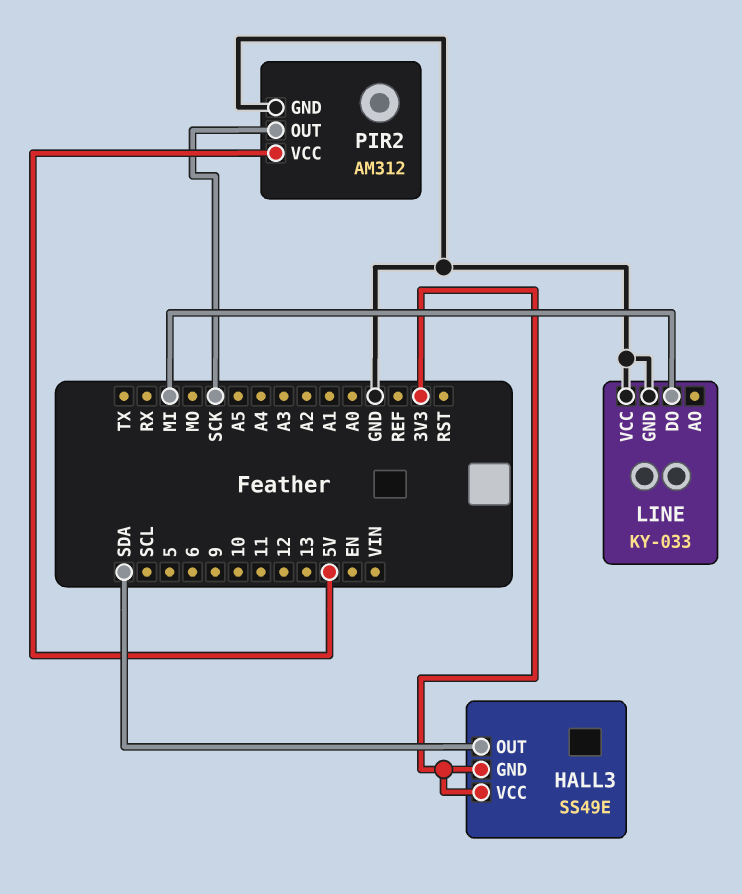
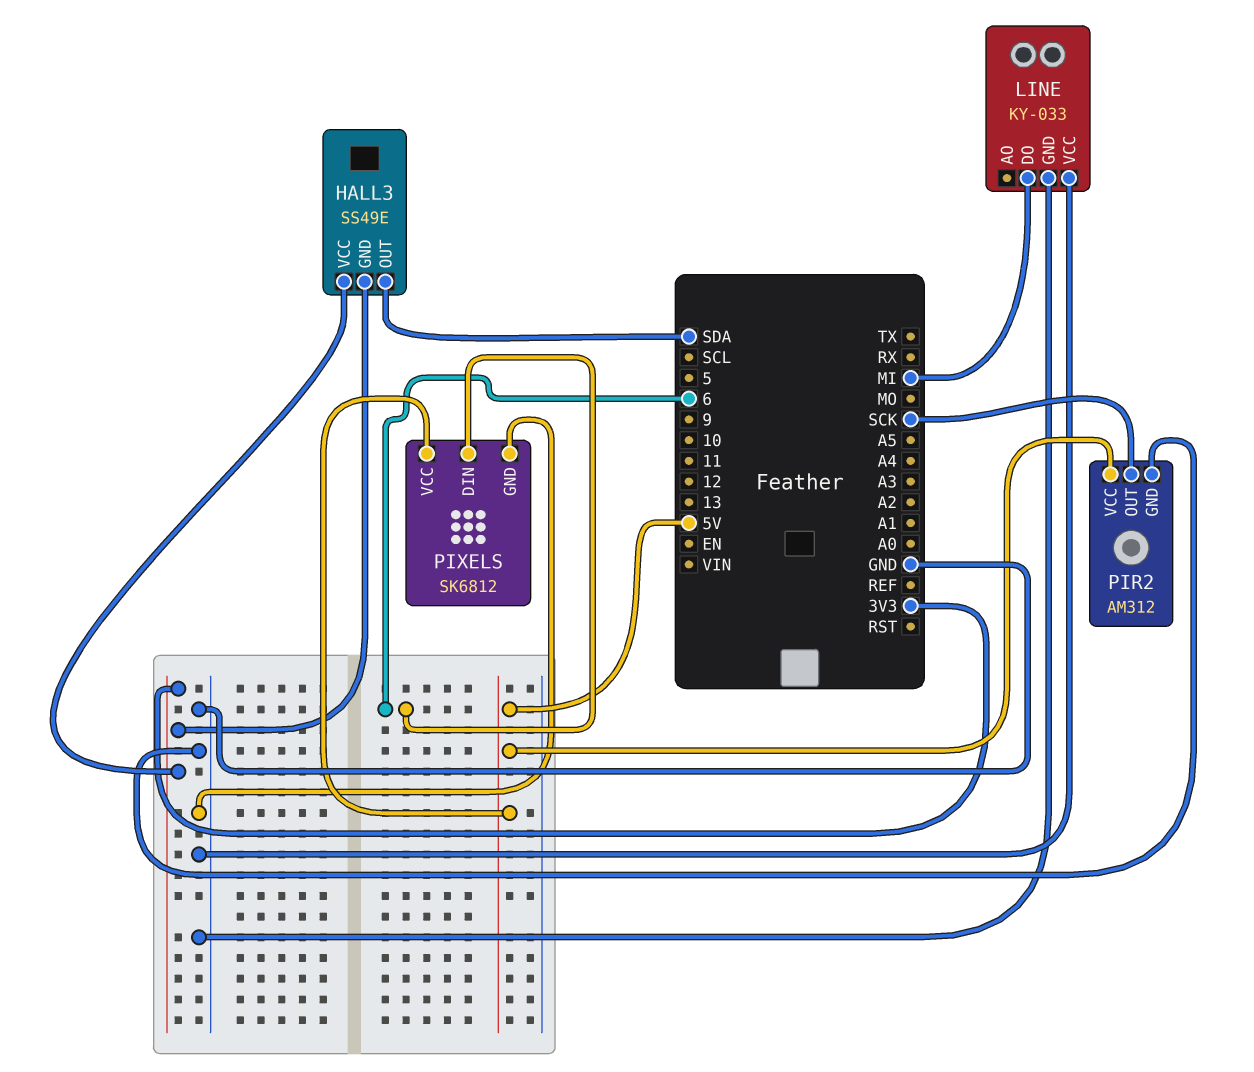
PIXELS: none -> SK6812
PIXELS pin DIN: none -> 6
PIXELS pin GND: none -> GND
PIXELS pin VCC: none -> 5V

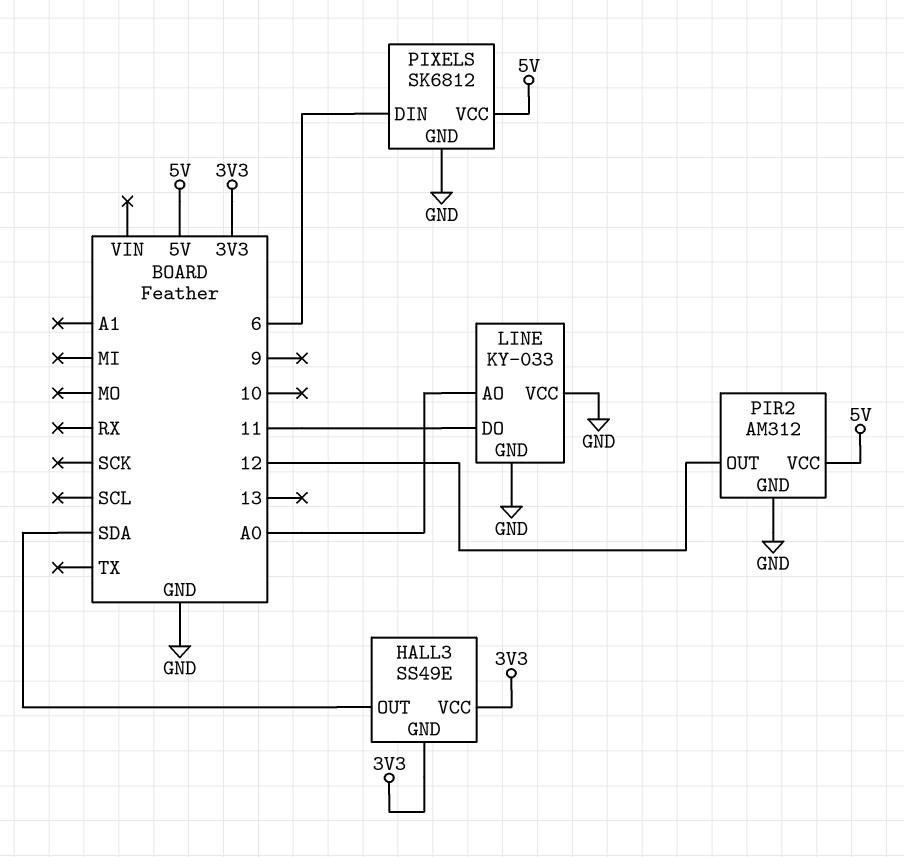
LINE pin AO: none -> A0
LINE pin DO: MI -> 11
PIR2 pin OUT: SCK -> 12

